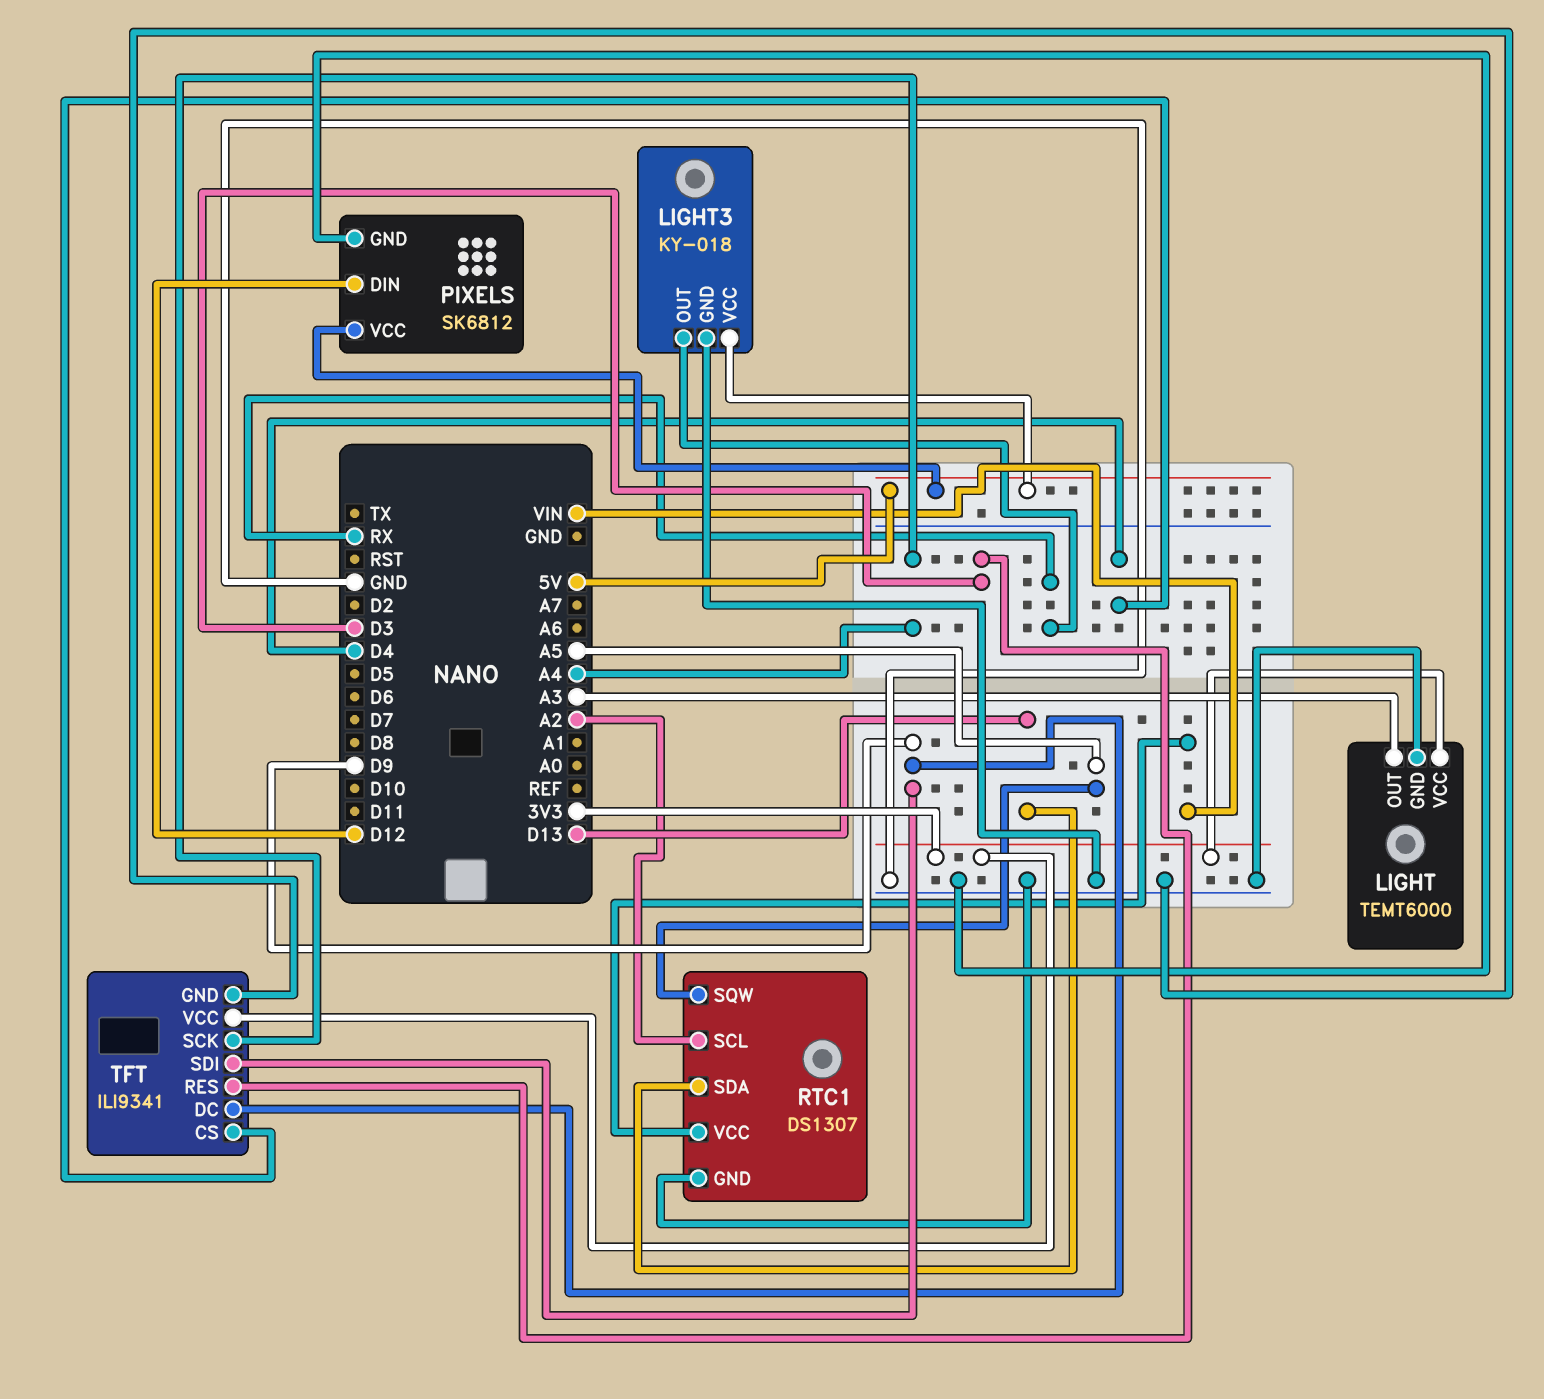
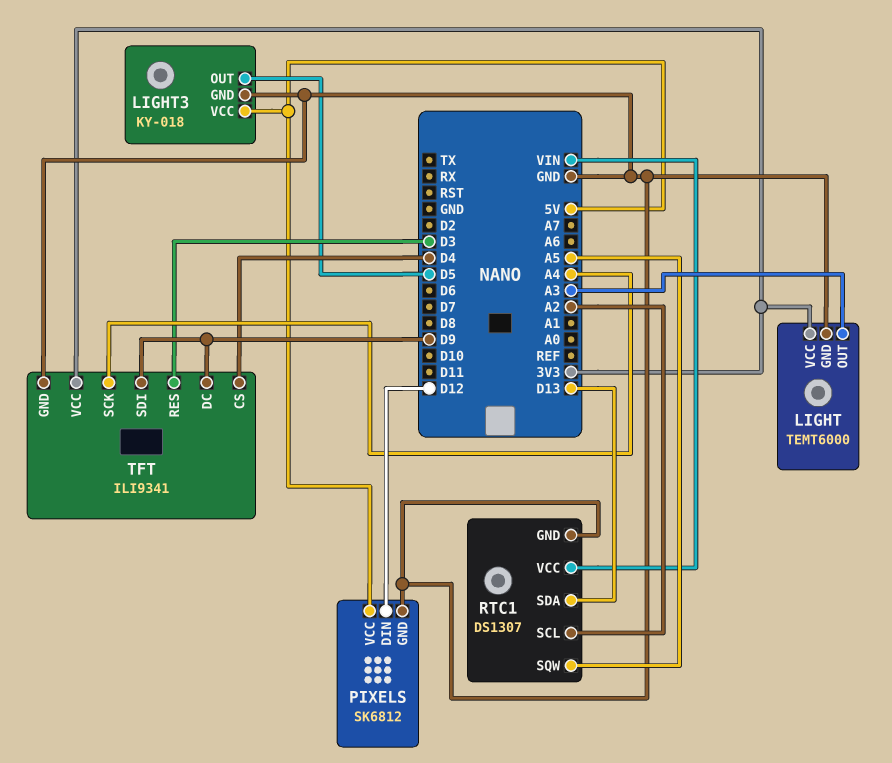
LIGHT3 pin OUT: RX -> D5

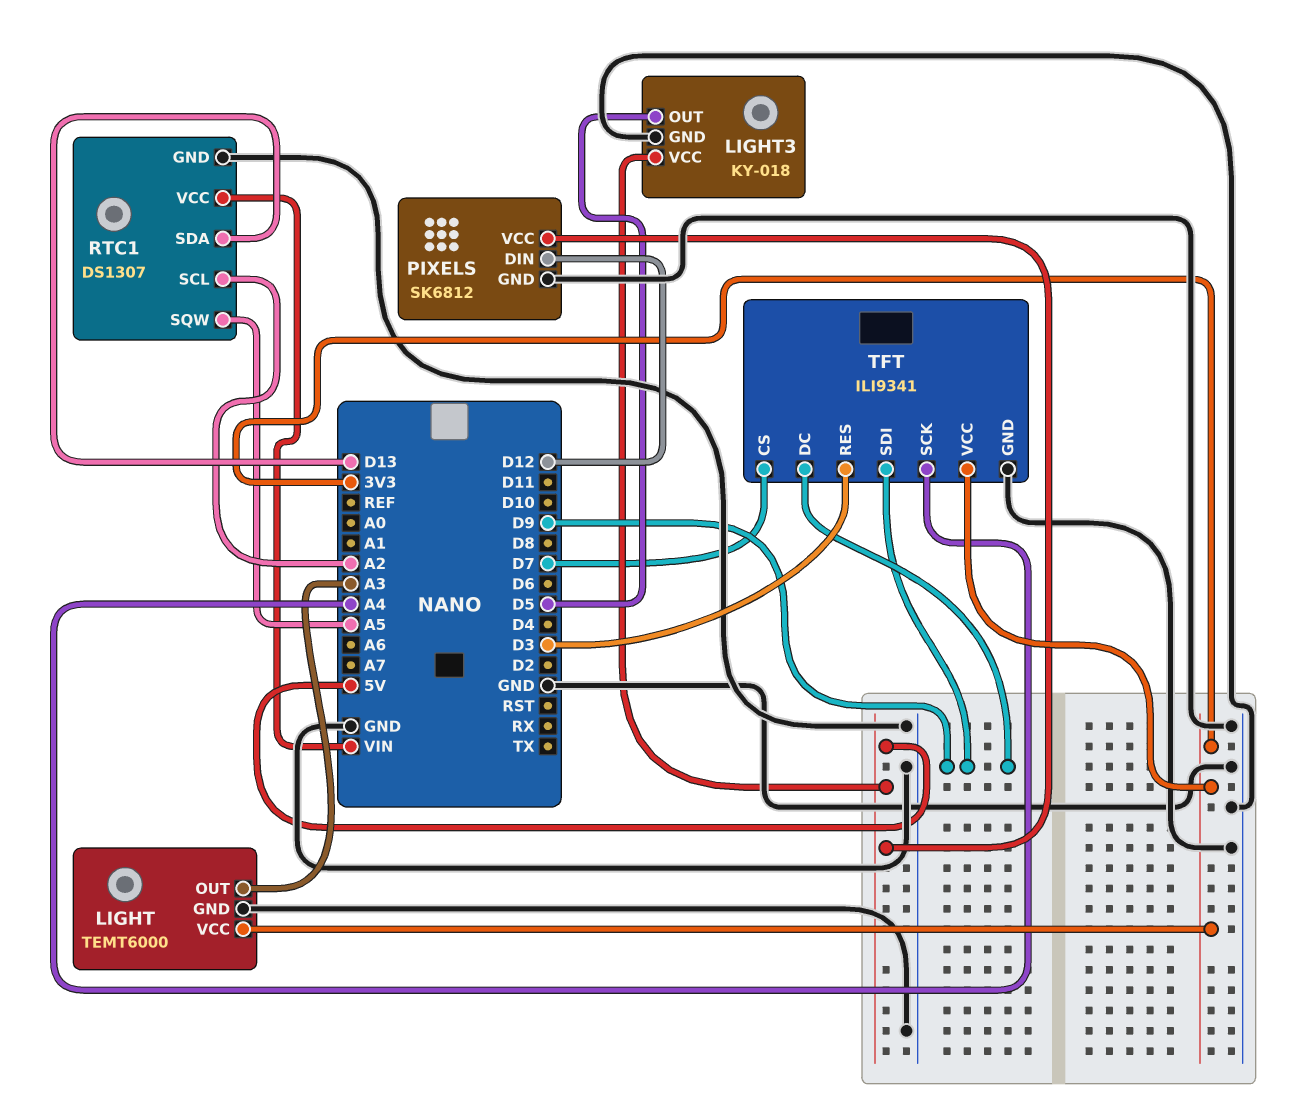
TFT pin CS: D4 -> D7

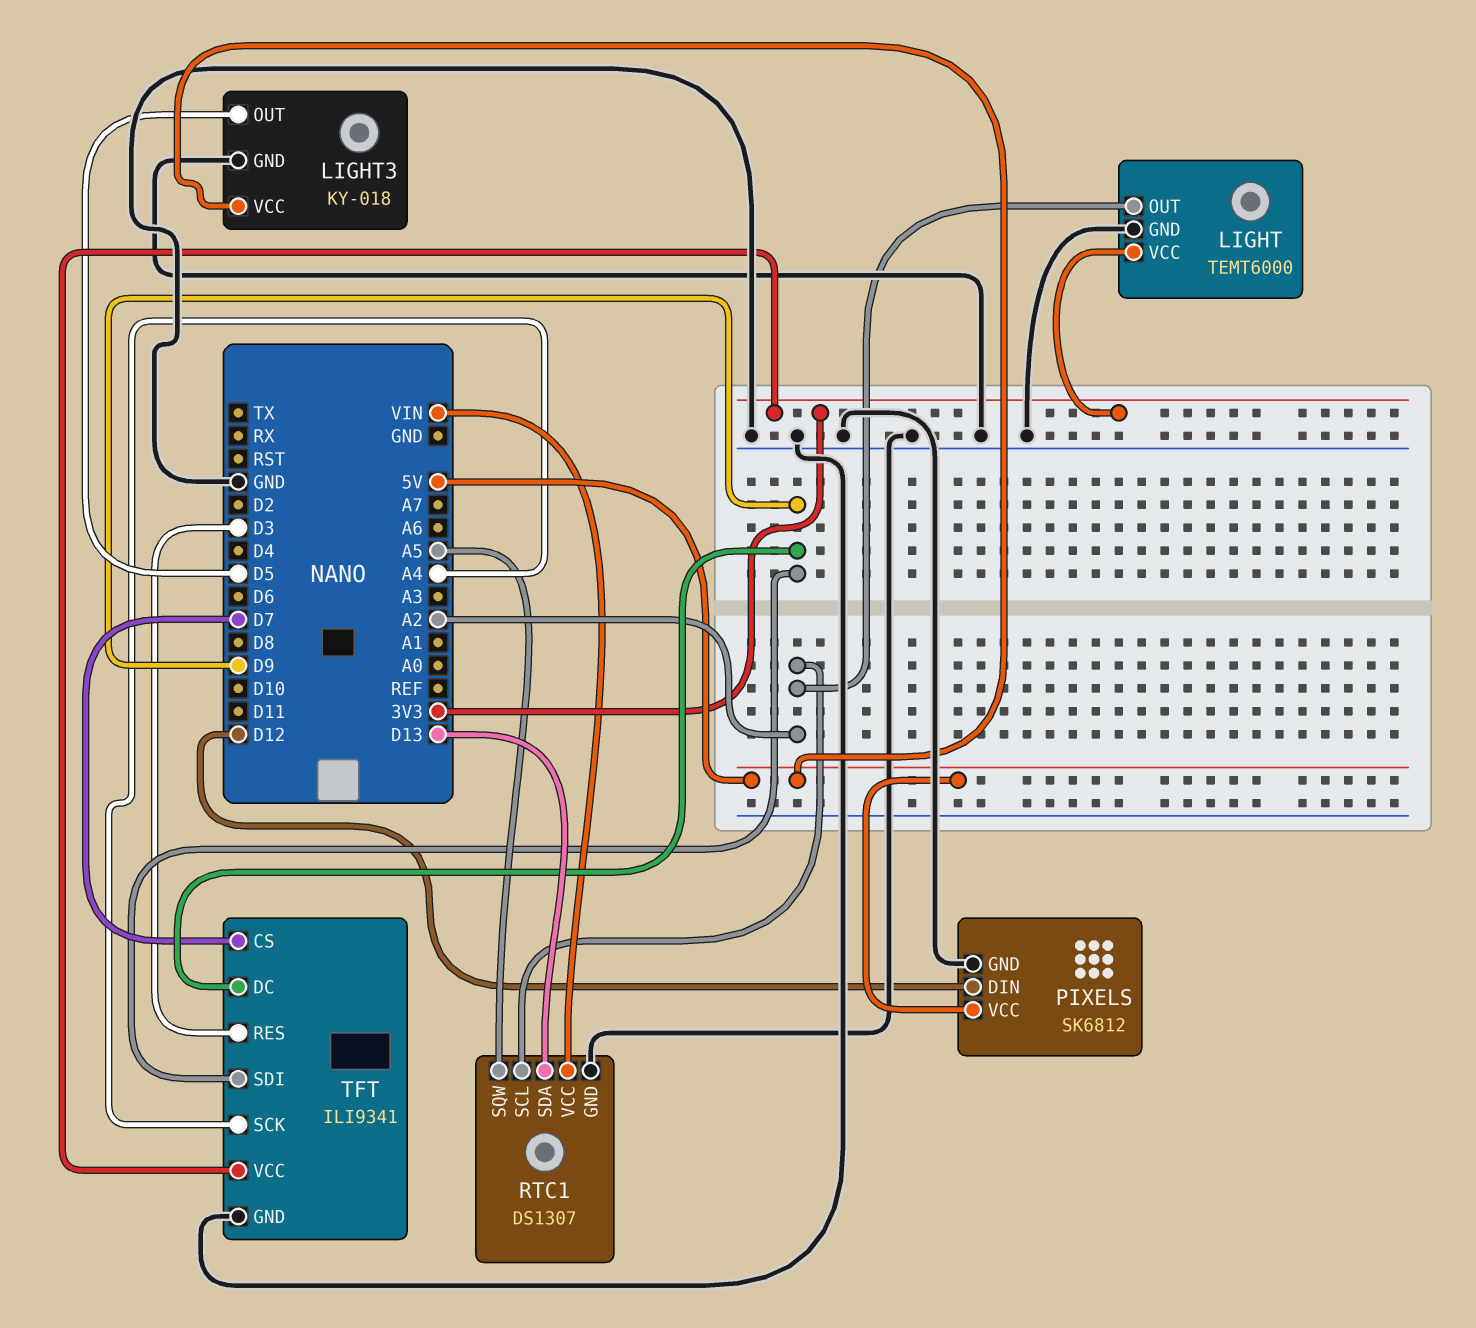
LIGHT pin OUT: A3 -> A2

